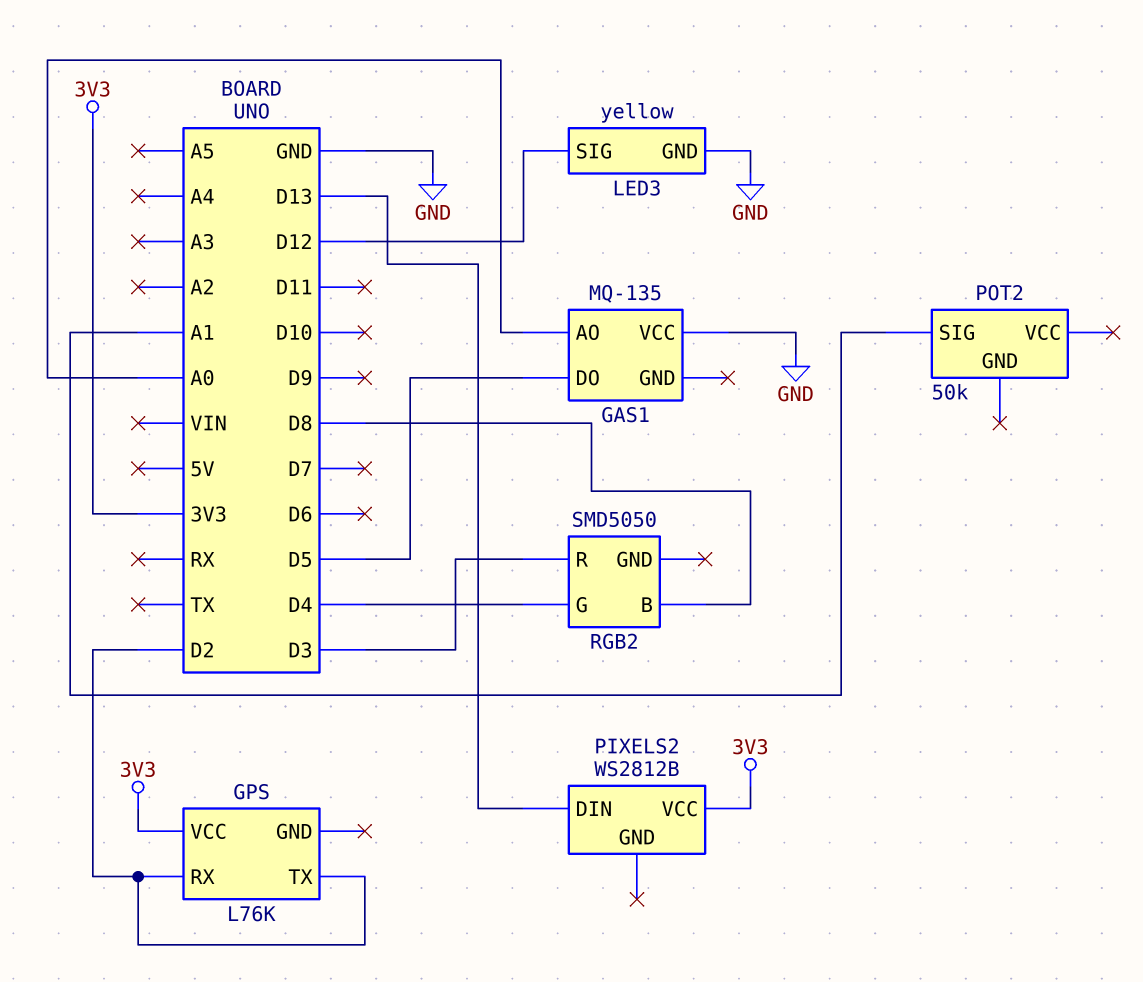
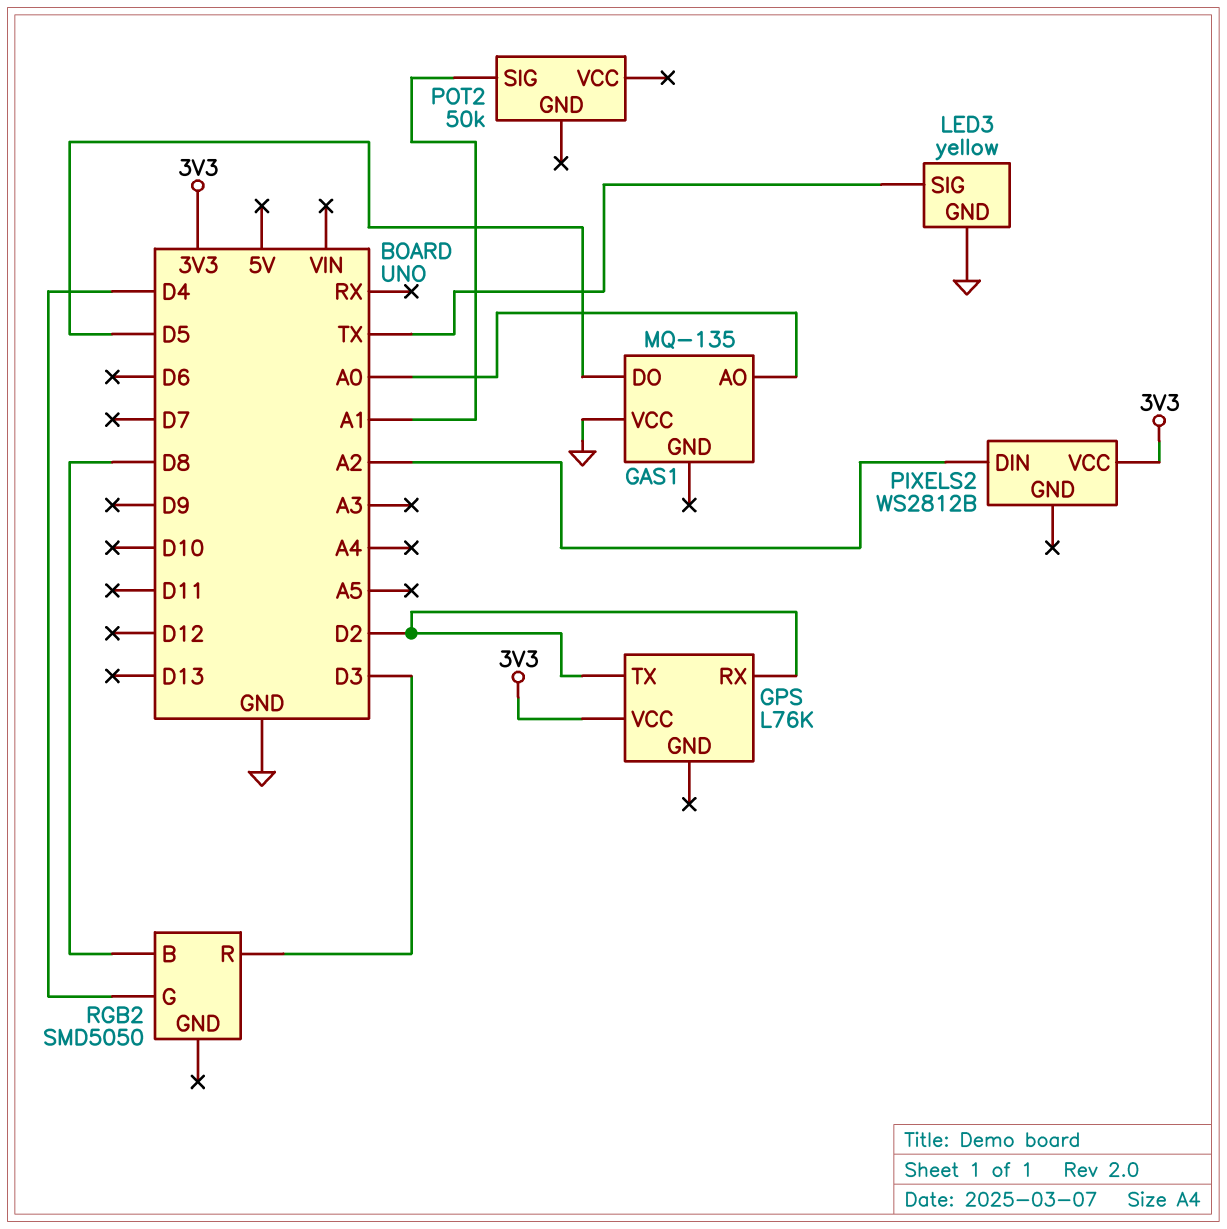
LED3 pin SIG: D12 -> TX
PIXELS2 pin DIN: D13 -> A2

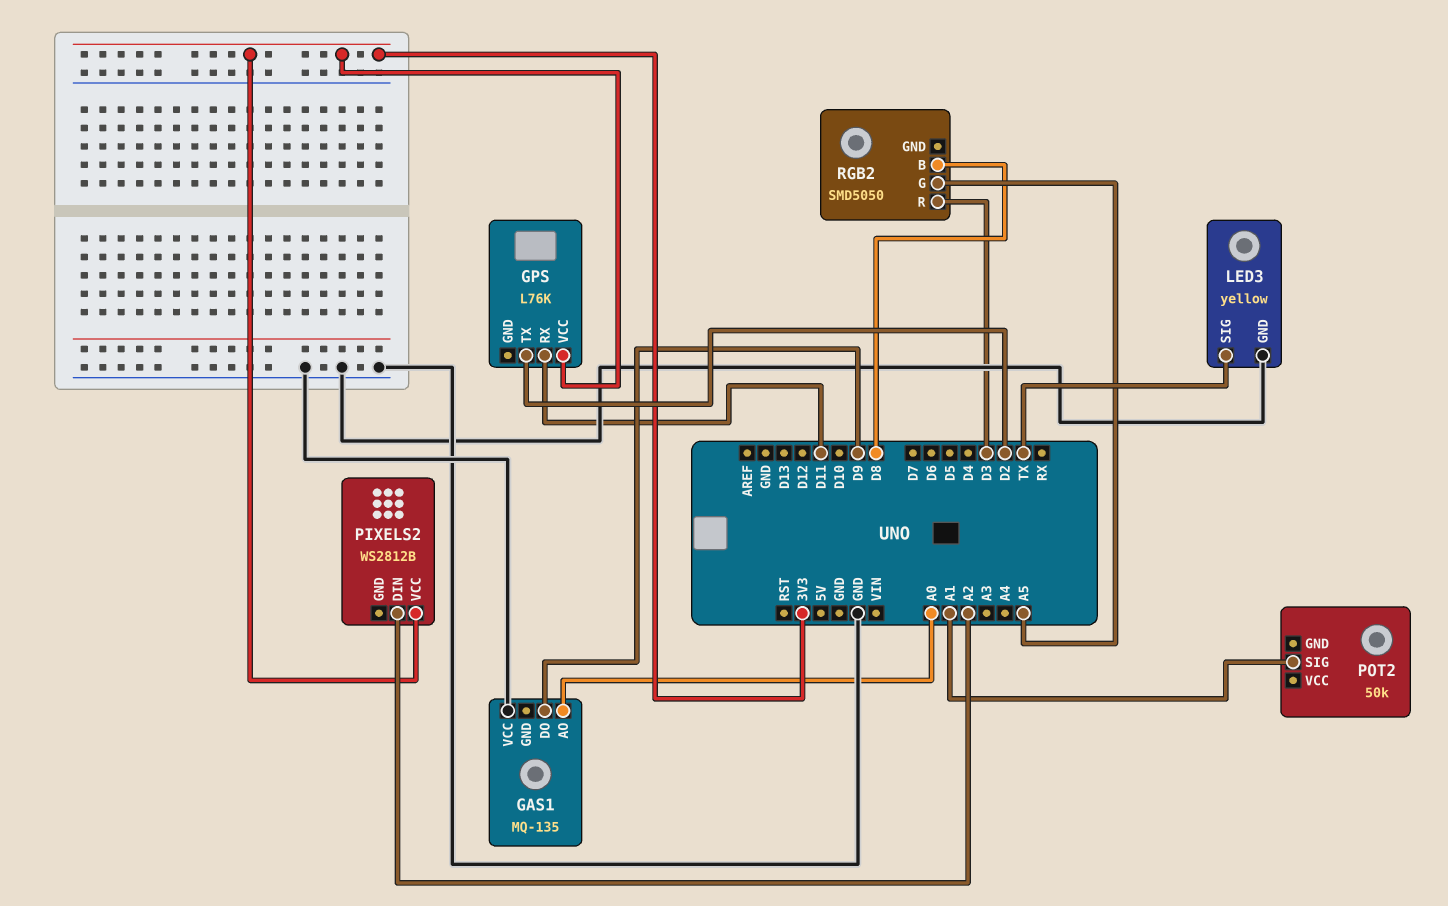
GAS1 pin DO: D5 -> D9
GPS pin RX: D2 -> D11
RGB2 pin G: D4 -> A5

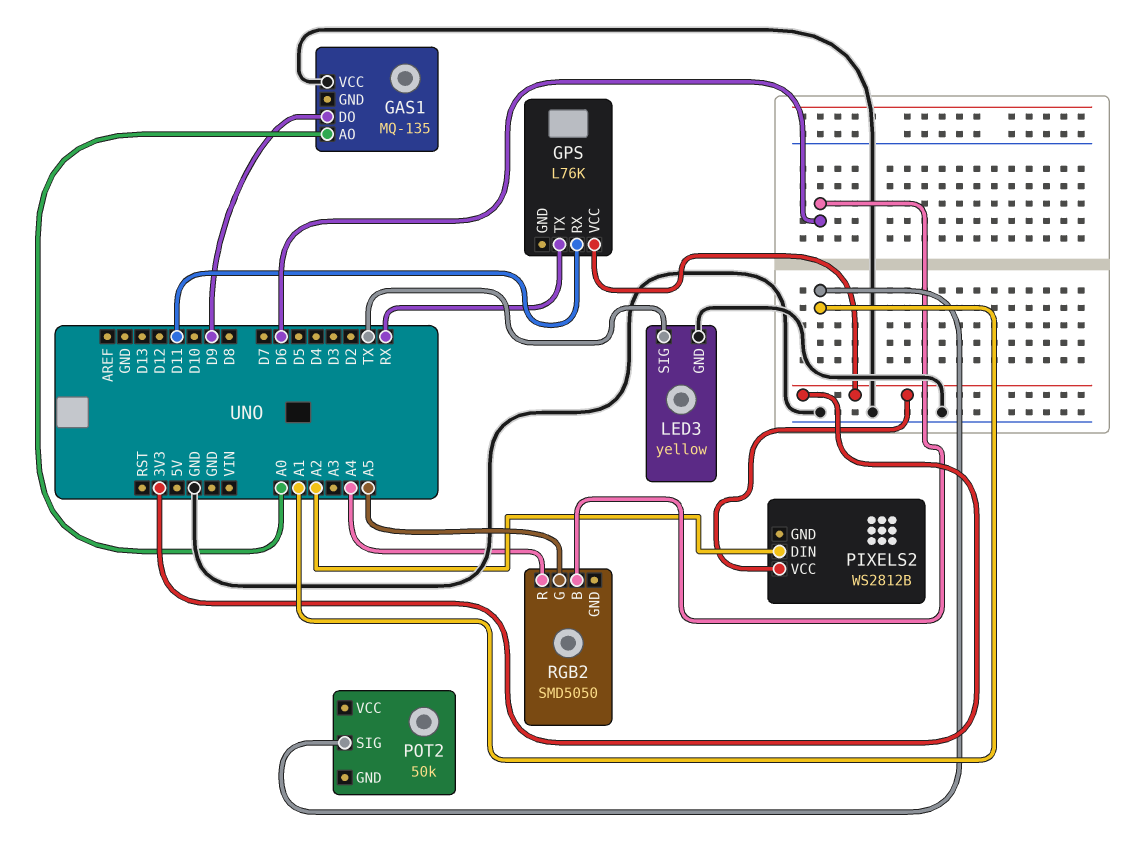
GPS pin TX: D2 -> RX
RGB2 pin B: D8 -> D6
RGB2 pin R: D3 -> A4

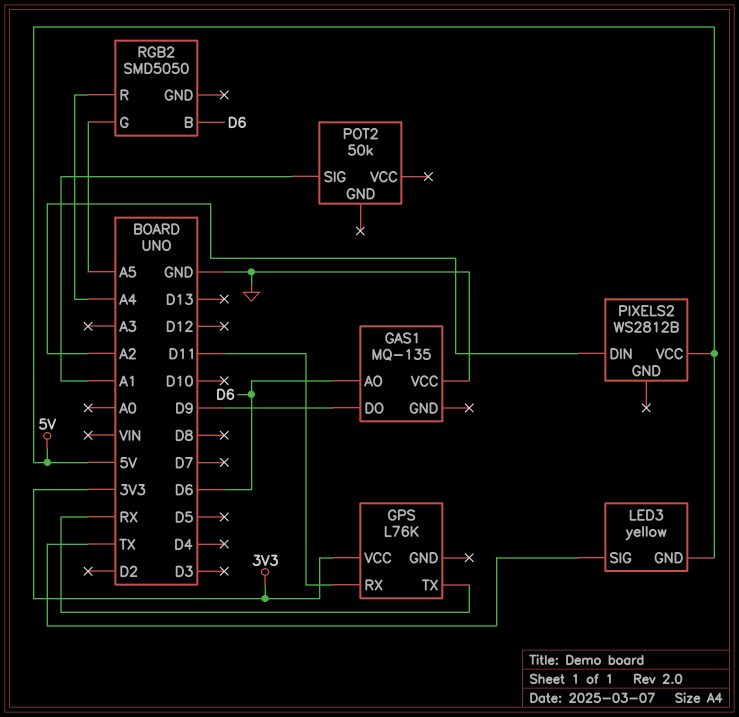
GAS1 pin AO: A0 -> D6
LED3 pin GND: GND -> 5V
PIXELS2 pin VCC: 3V3 -> 5V

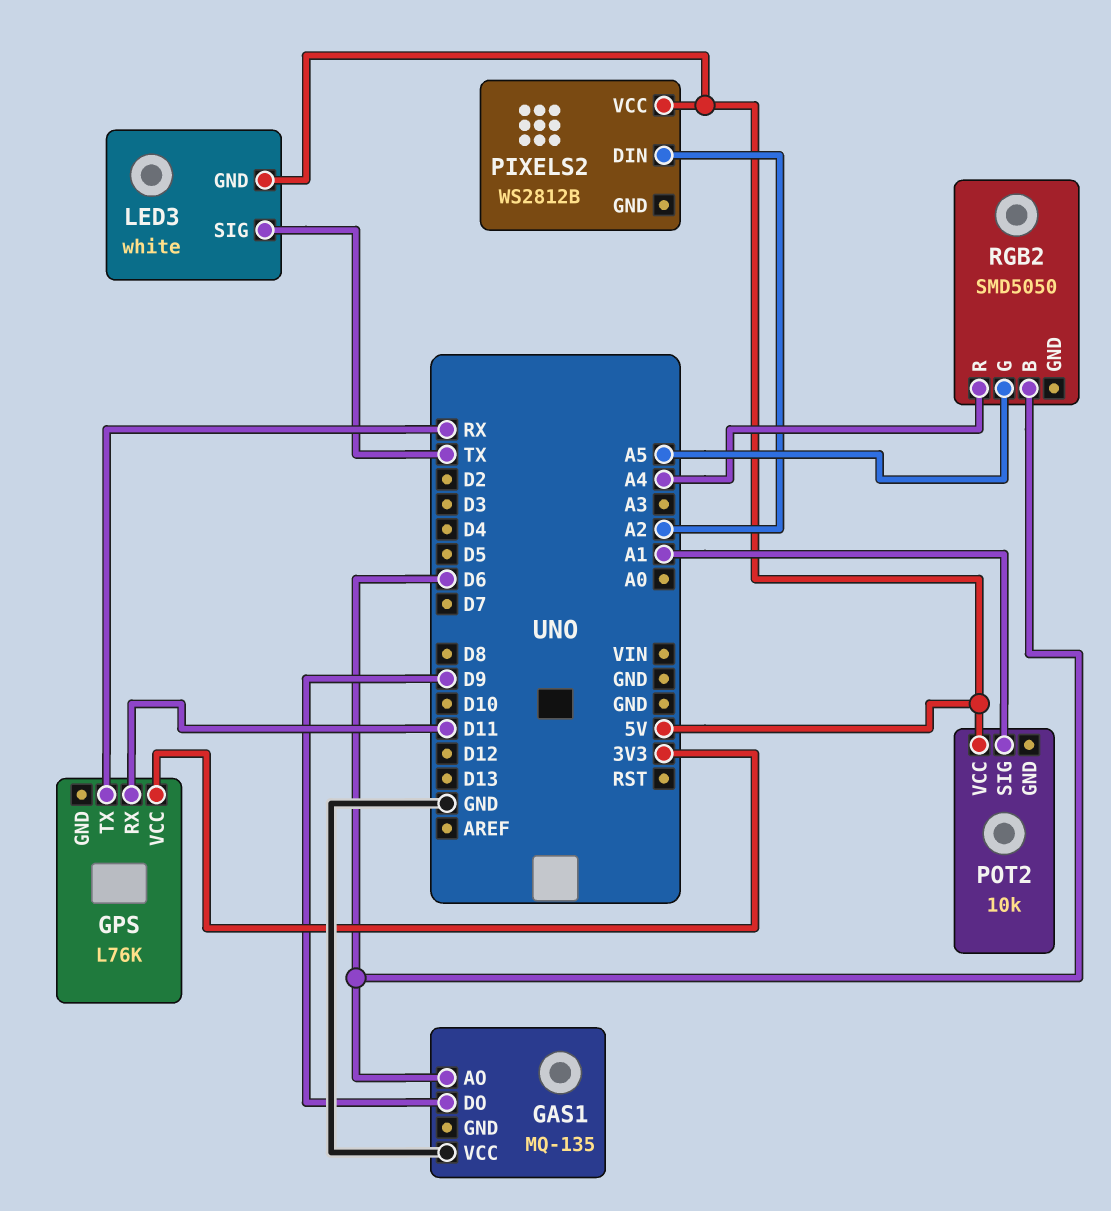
LED3: yellow -> white
POT2: 50k -> 10k
POT2 pin VCC: none -> 5V

